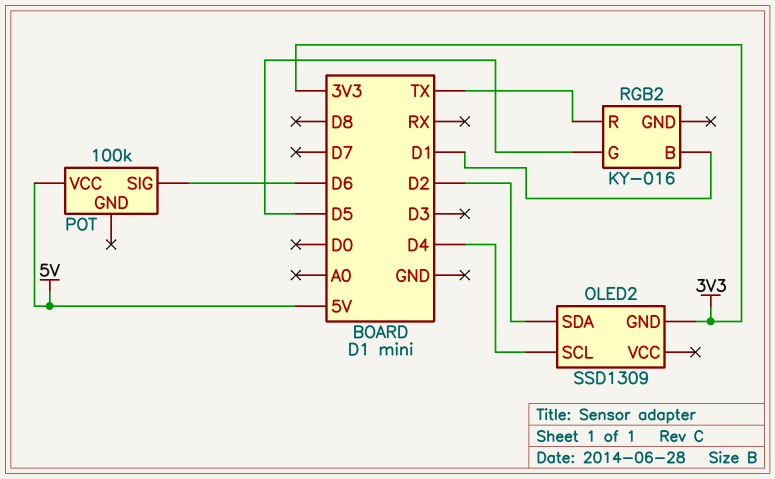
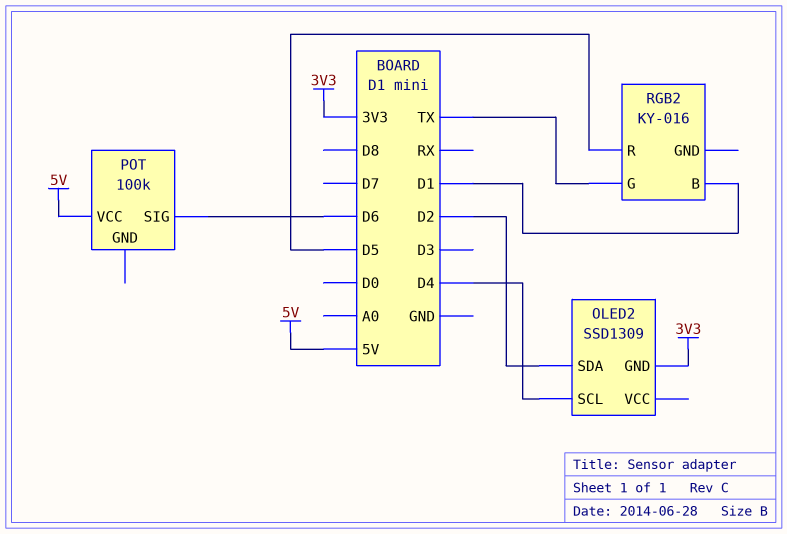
RGB2 pin G: D5 -> TX
RGB2 pin R: TX -> D5

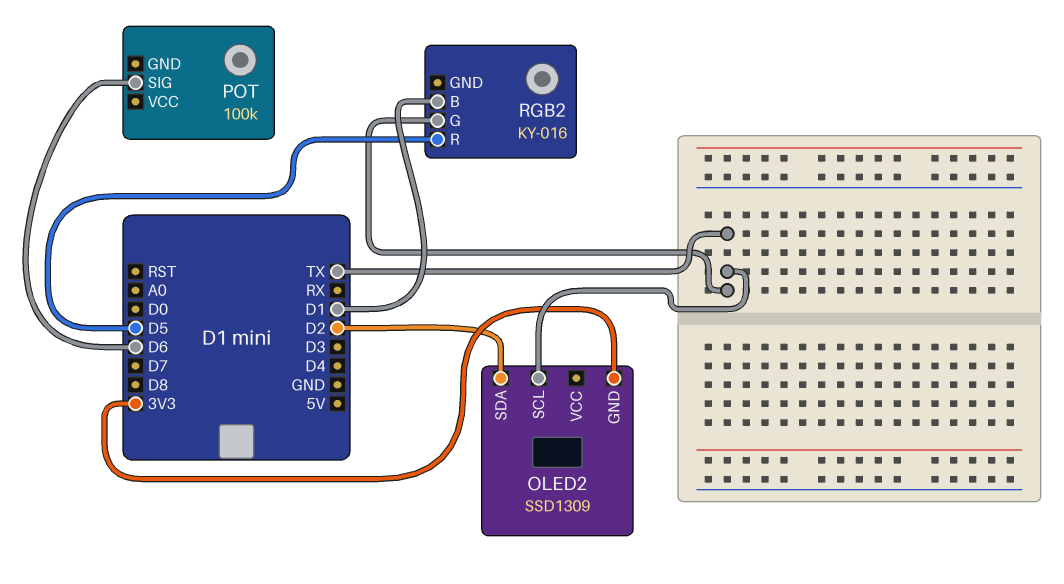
OLED2 pin SCL: D4 -> TX
POT pin VCC: 5V -> none

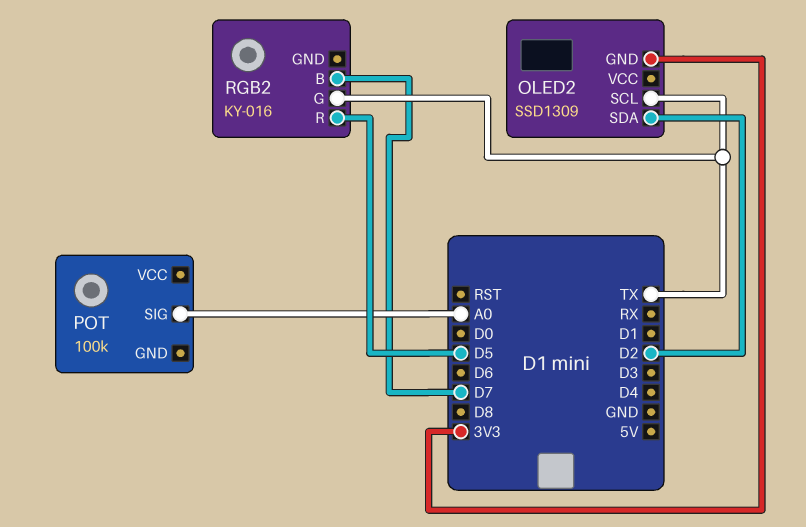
POT pin SIG: D6 -> A0
RGB2 pin B: D1 -> D7

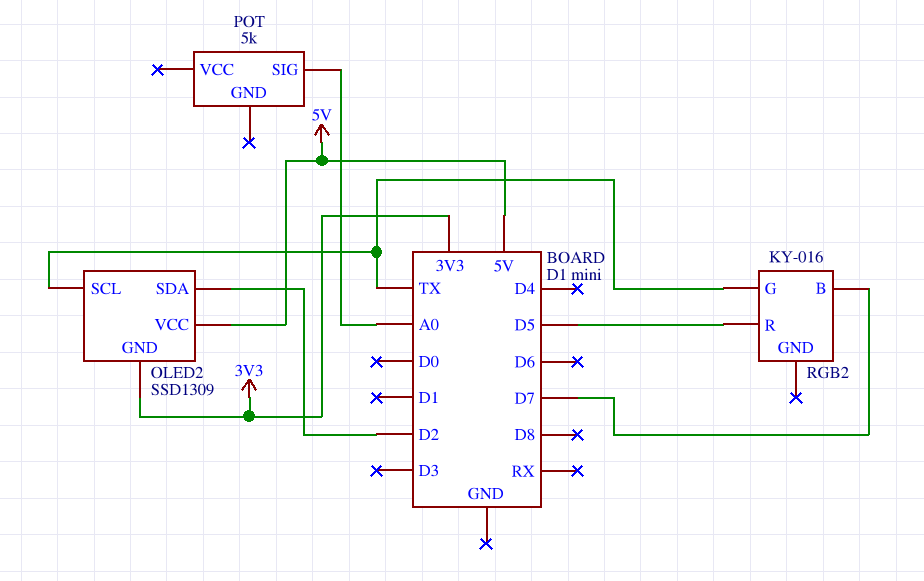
OLED2 pin VCC: none -> 5V
POT: 100k -> 5k

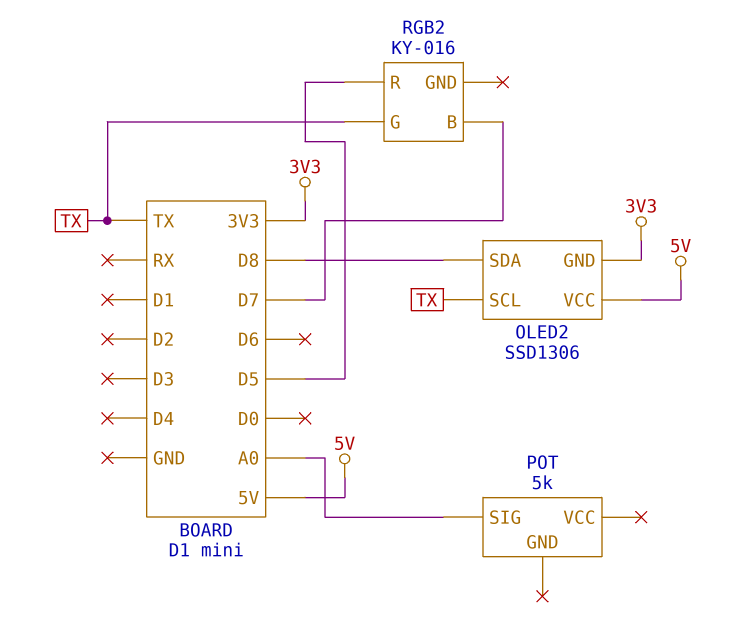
OLED2: SSD1309 -> SSD1306
OLED2 pin SDA: D2 -> D8

